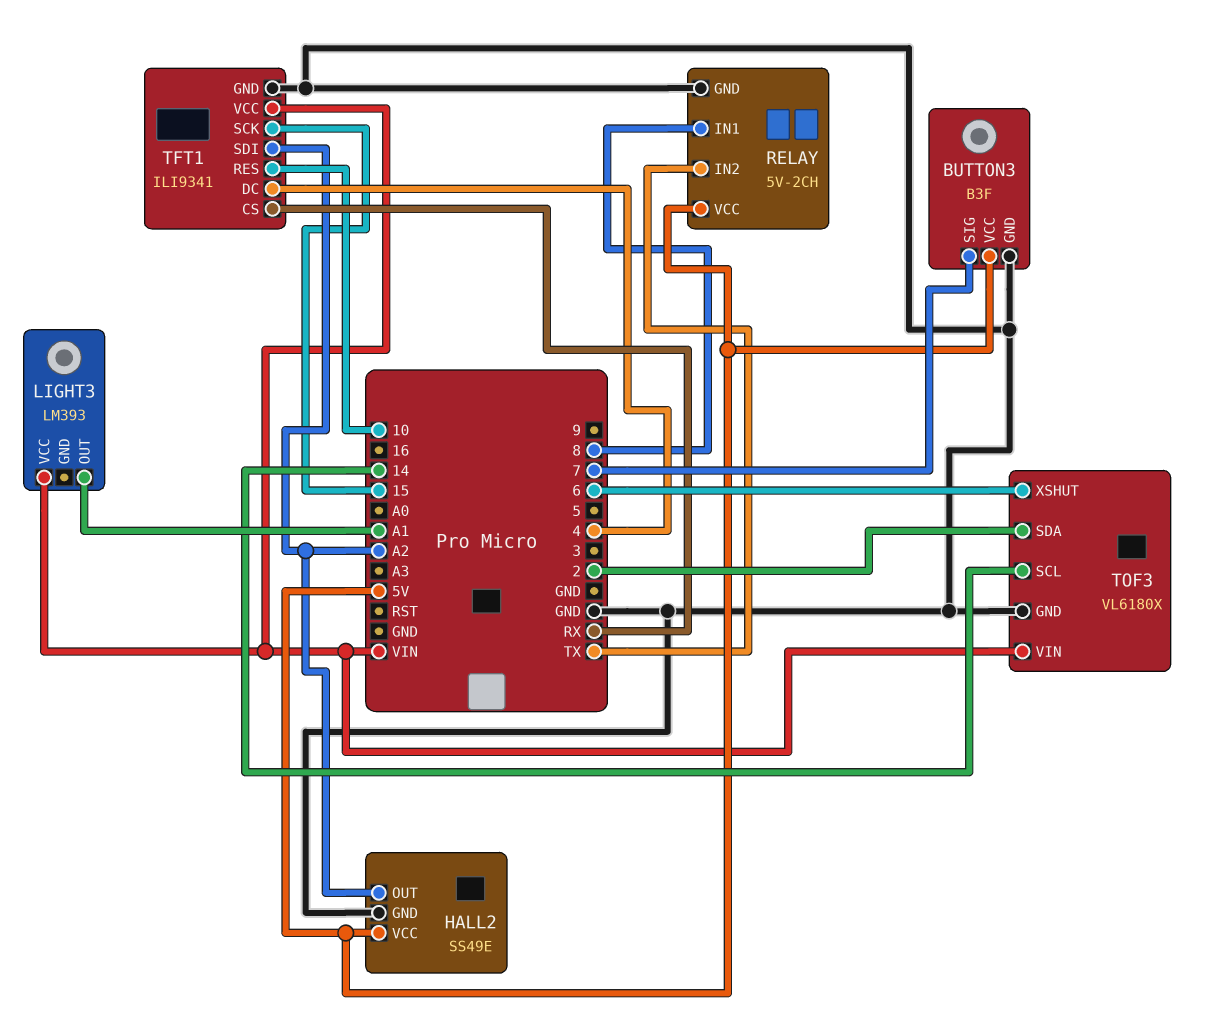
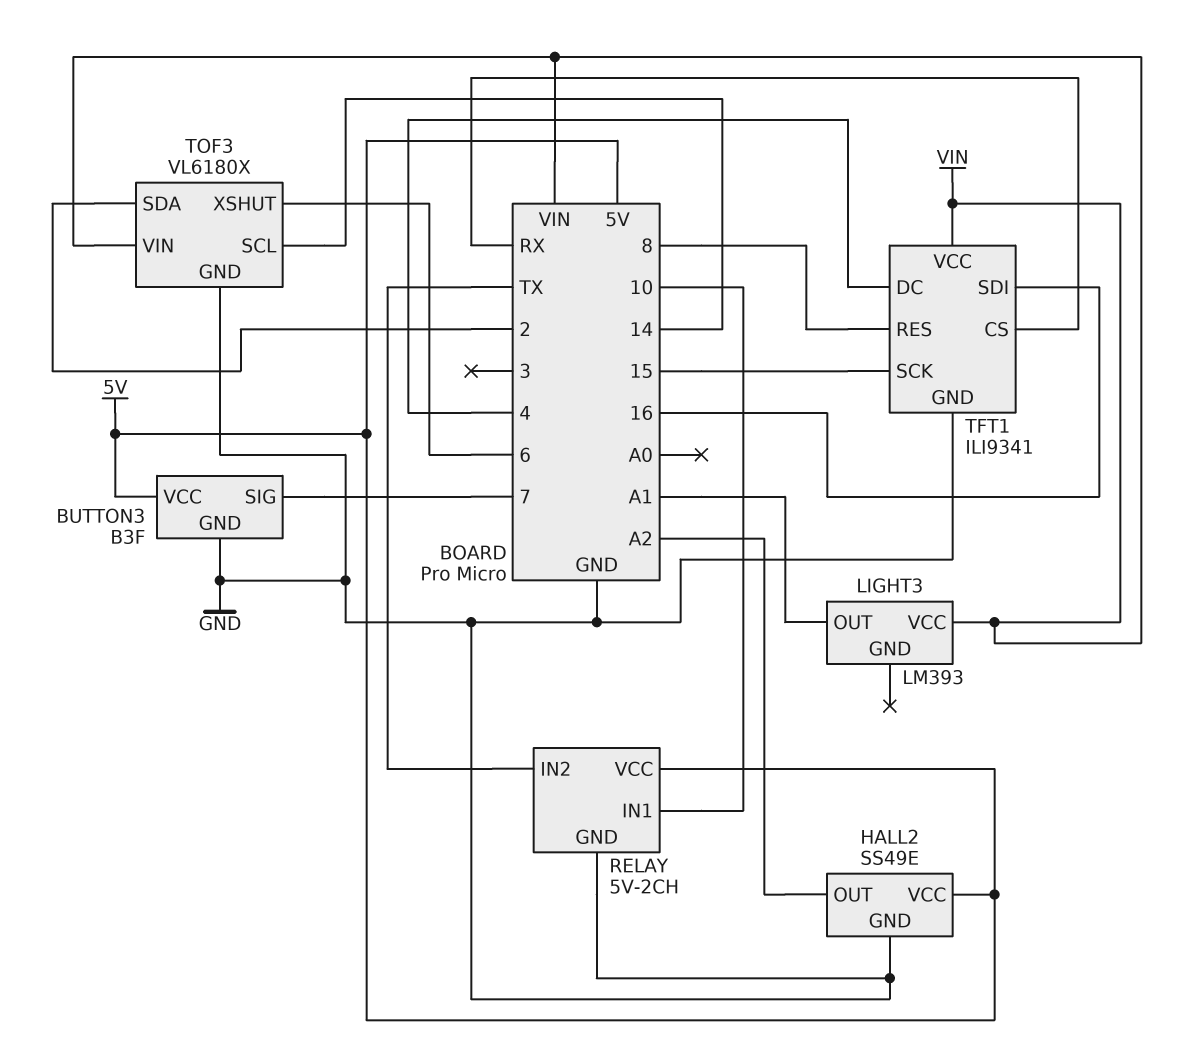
RELAY pin IN1: 8 -> 10
TFT1 pin RES: 10 -> 8
TFT1 pin SDI: A2 -> 16

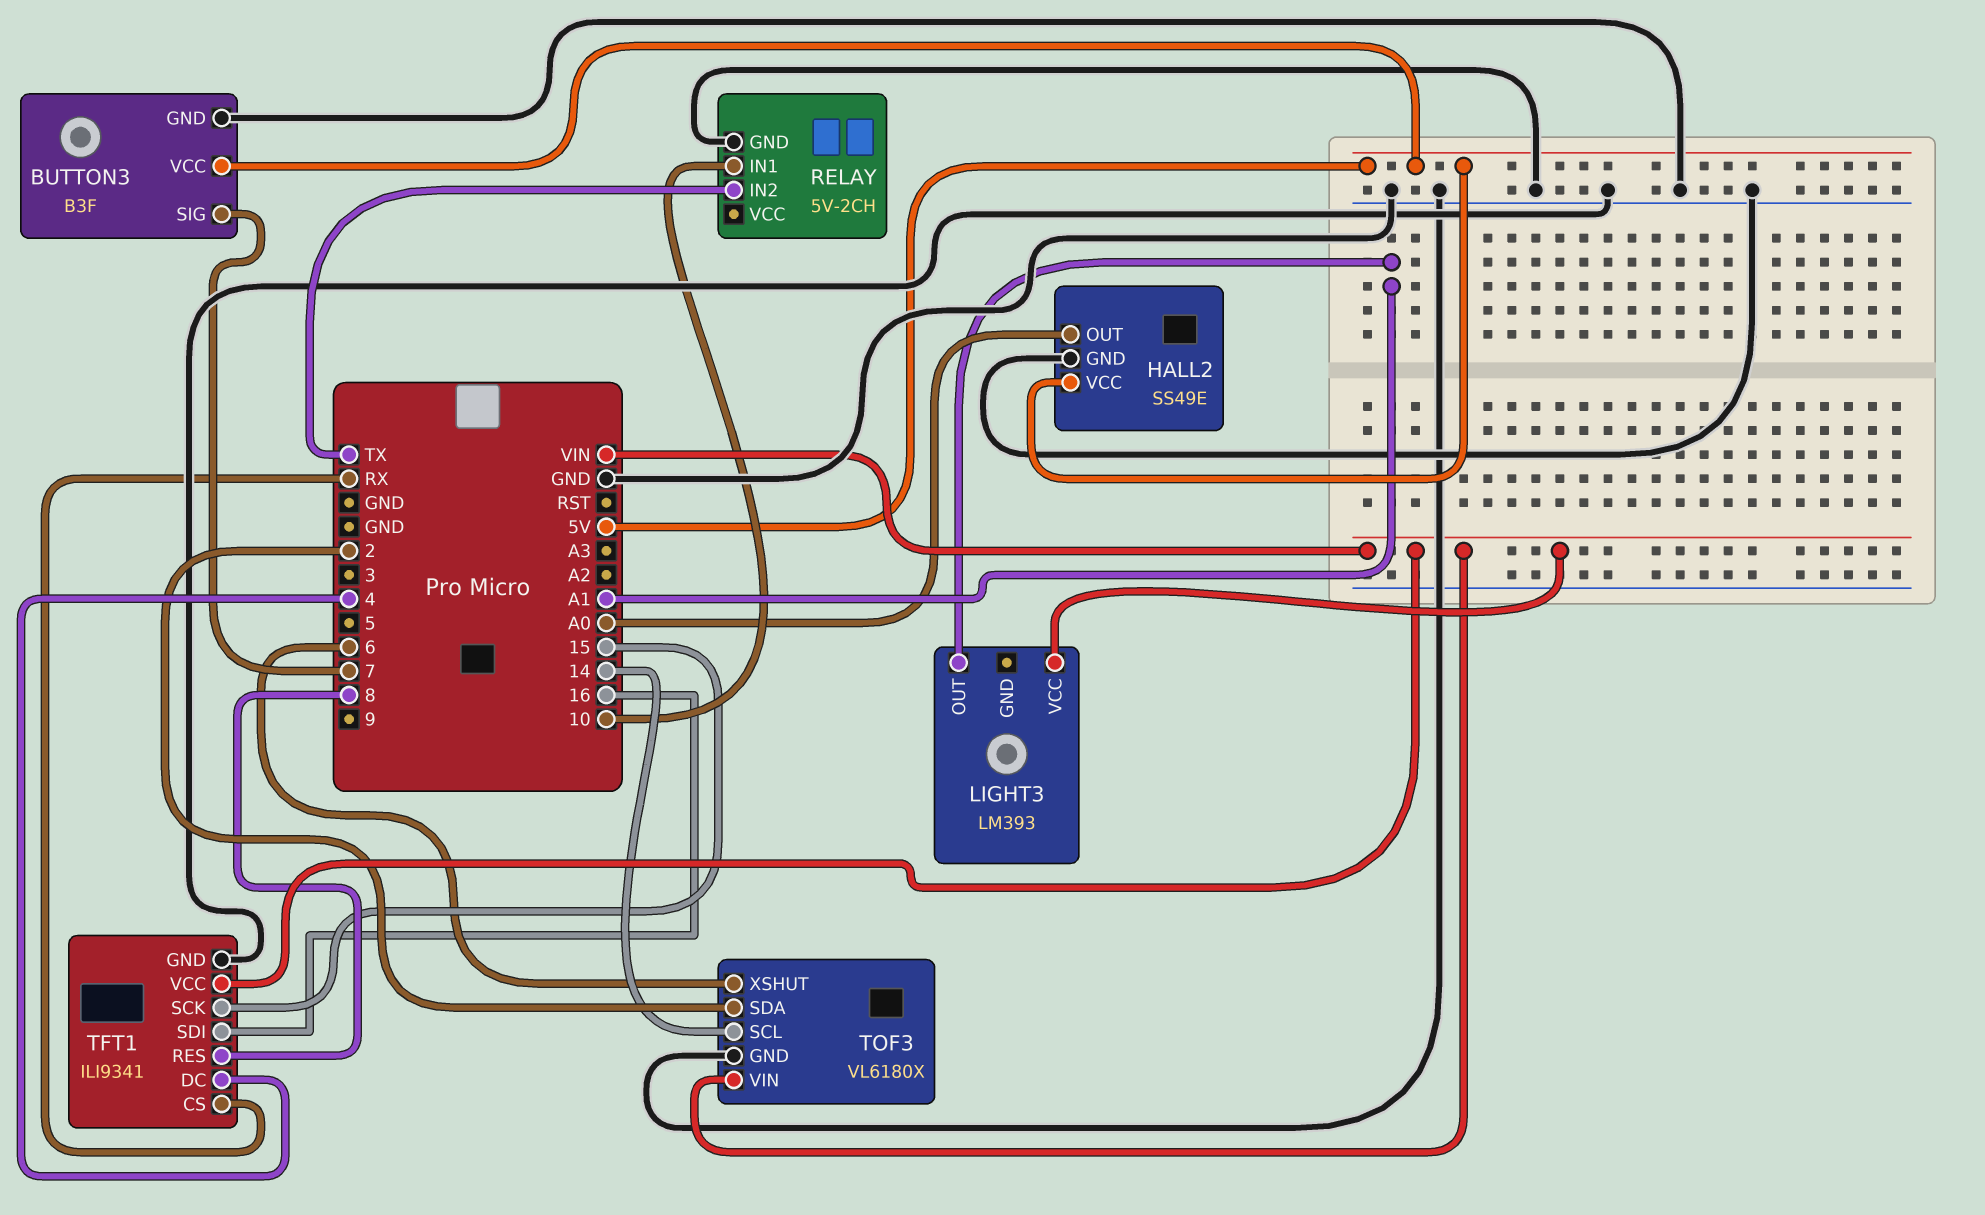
HALL2 pin OUT: A2 -> A0
RELAY pin VCC: 5V -> none

